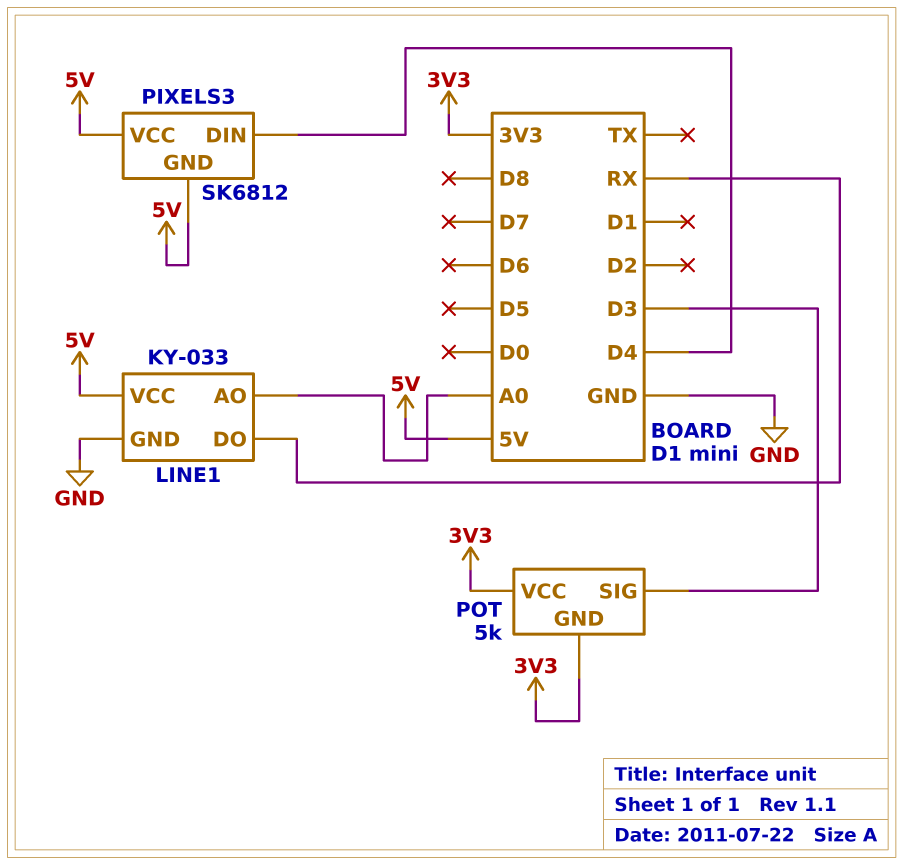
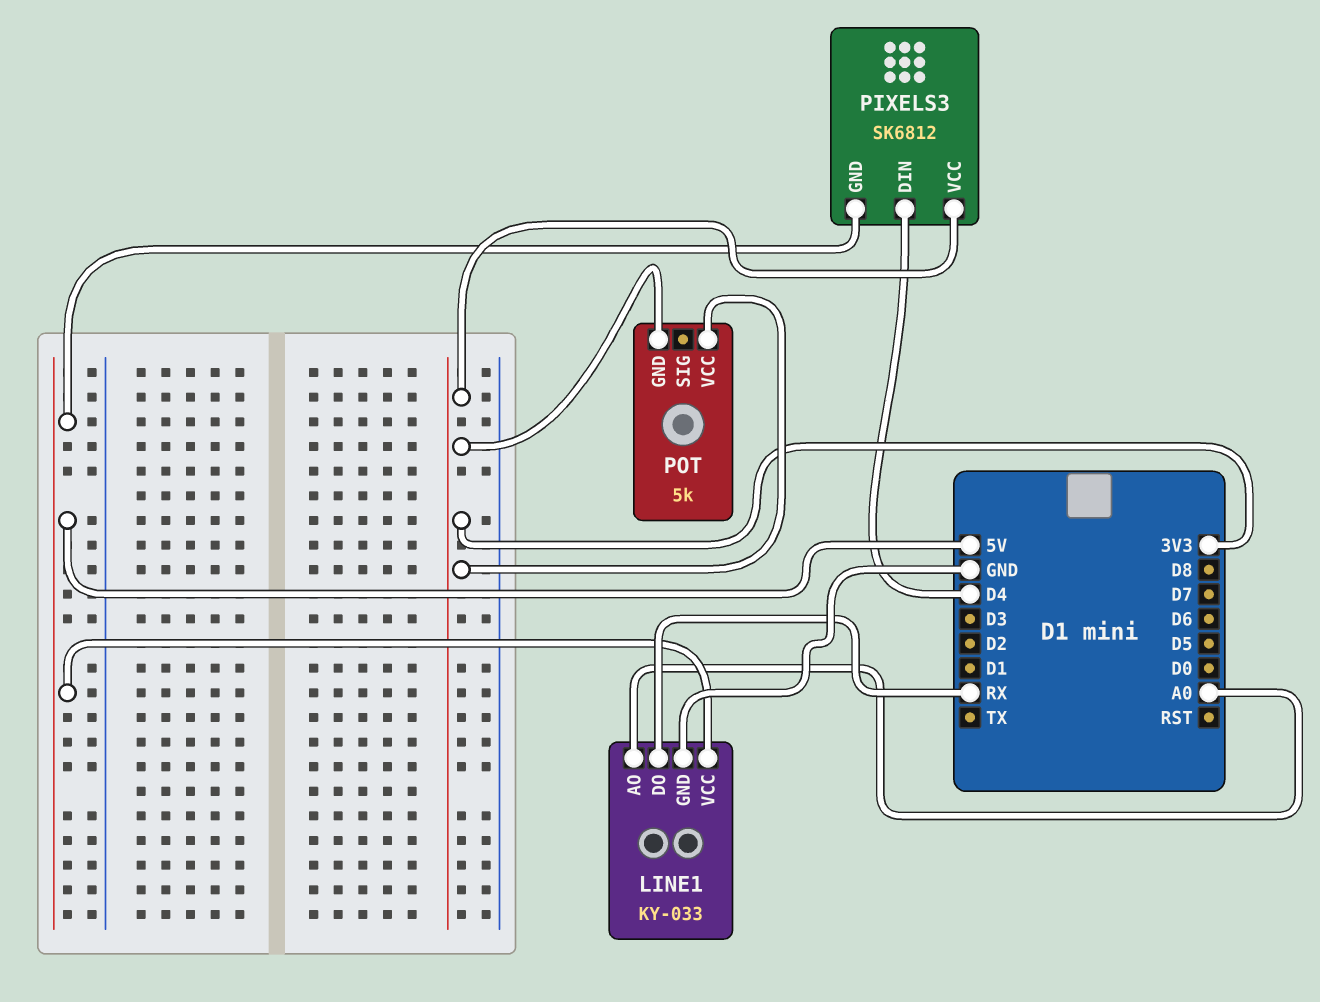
PIXELS3 pin VCC: 5V -> 3V3
POT pin SIG: D3 -> none

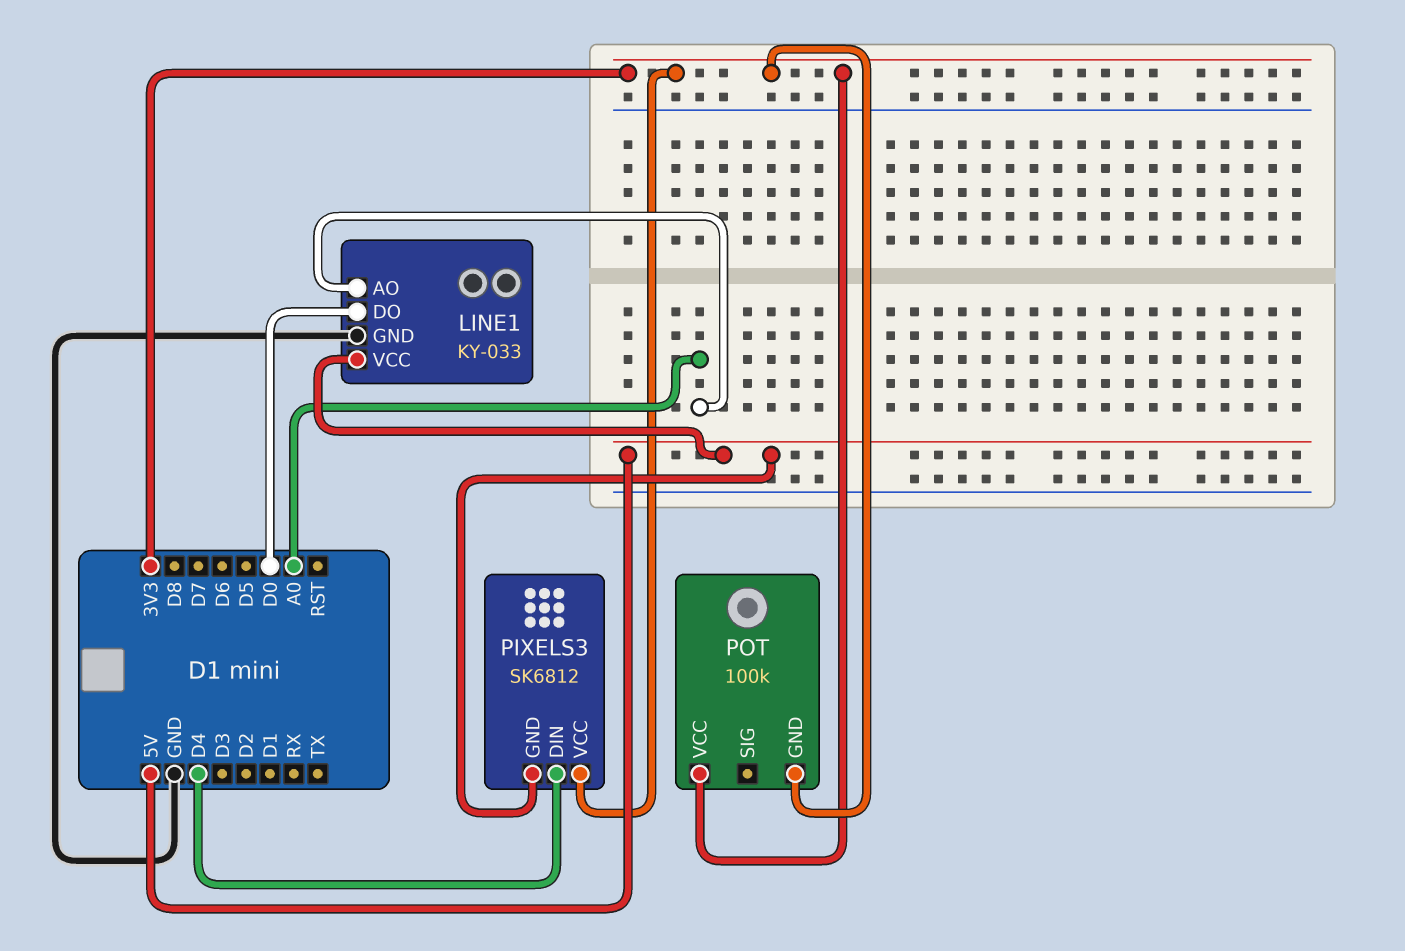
LINE1 pin DO: RX -> D0
POT: 5k -> 100k

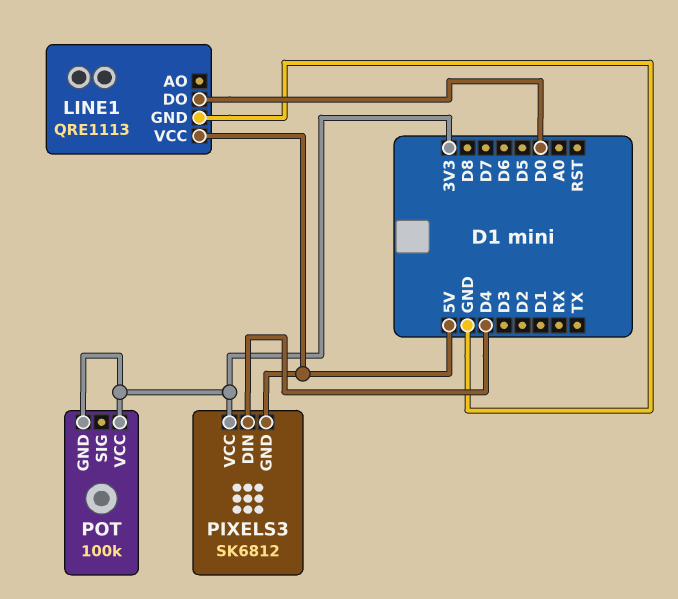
LINE1: KY-033 -> QRE1113
LINE1 pin AO: A0 -> none

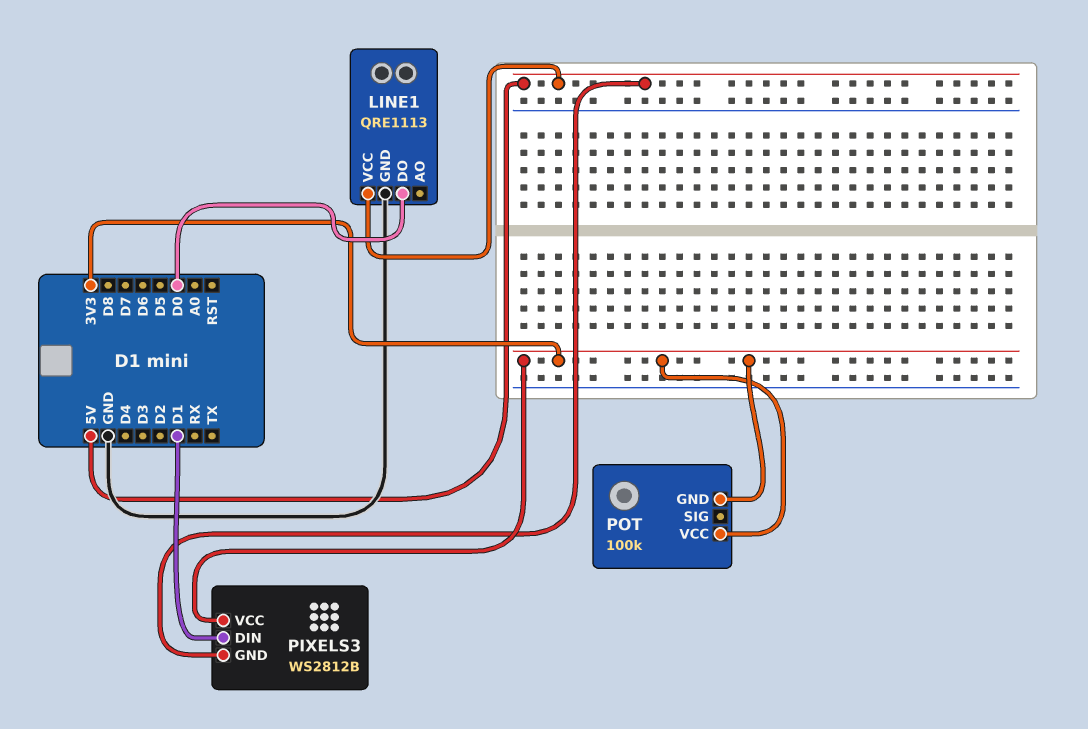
PIXELS3: SK6812 -> WS2812B
PIXELS3 pin DIN: D4 -> D1

